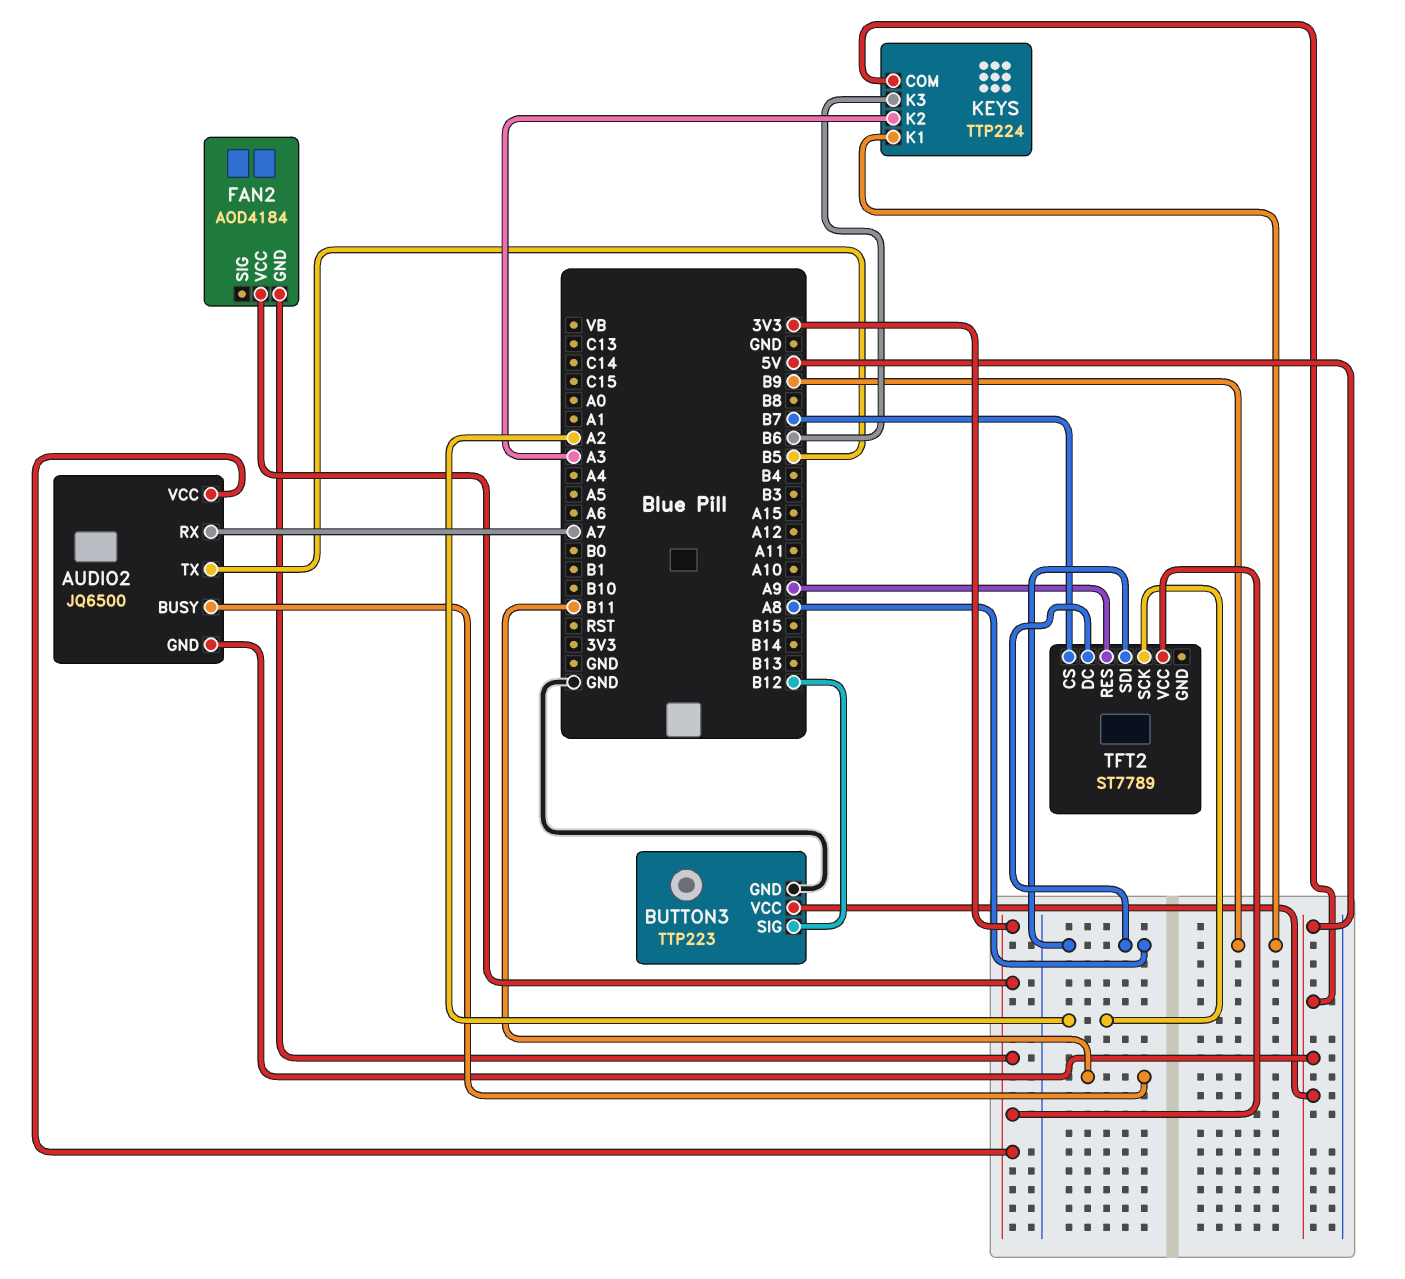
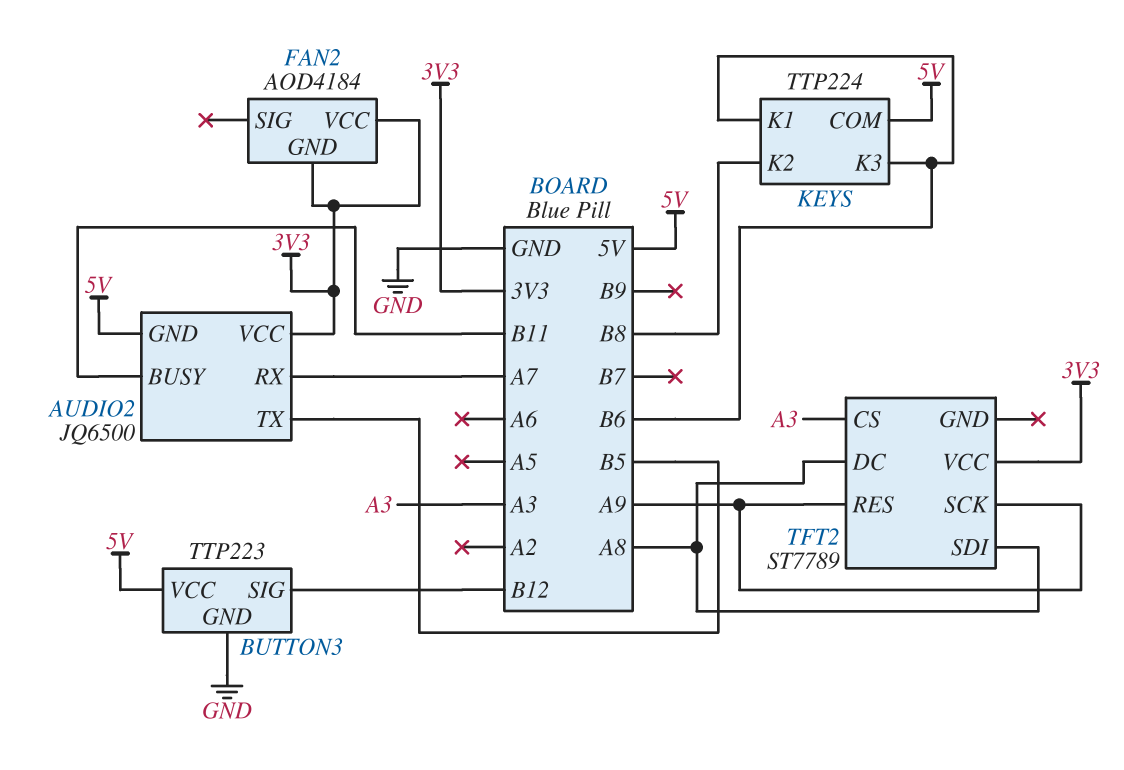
KEYS pin K1: B9 -> B6
KEYS pin K2: A3 -> B8
TFT2 pin CS: B7 -> A3
TFT2 pin SCK: A2 -> A9

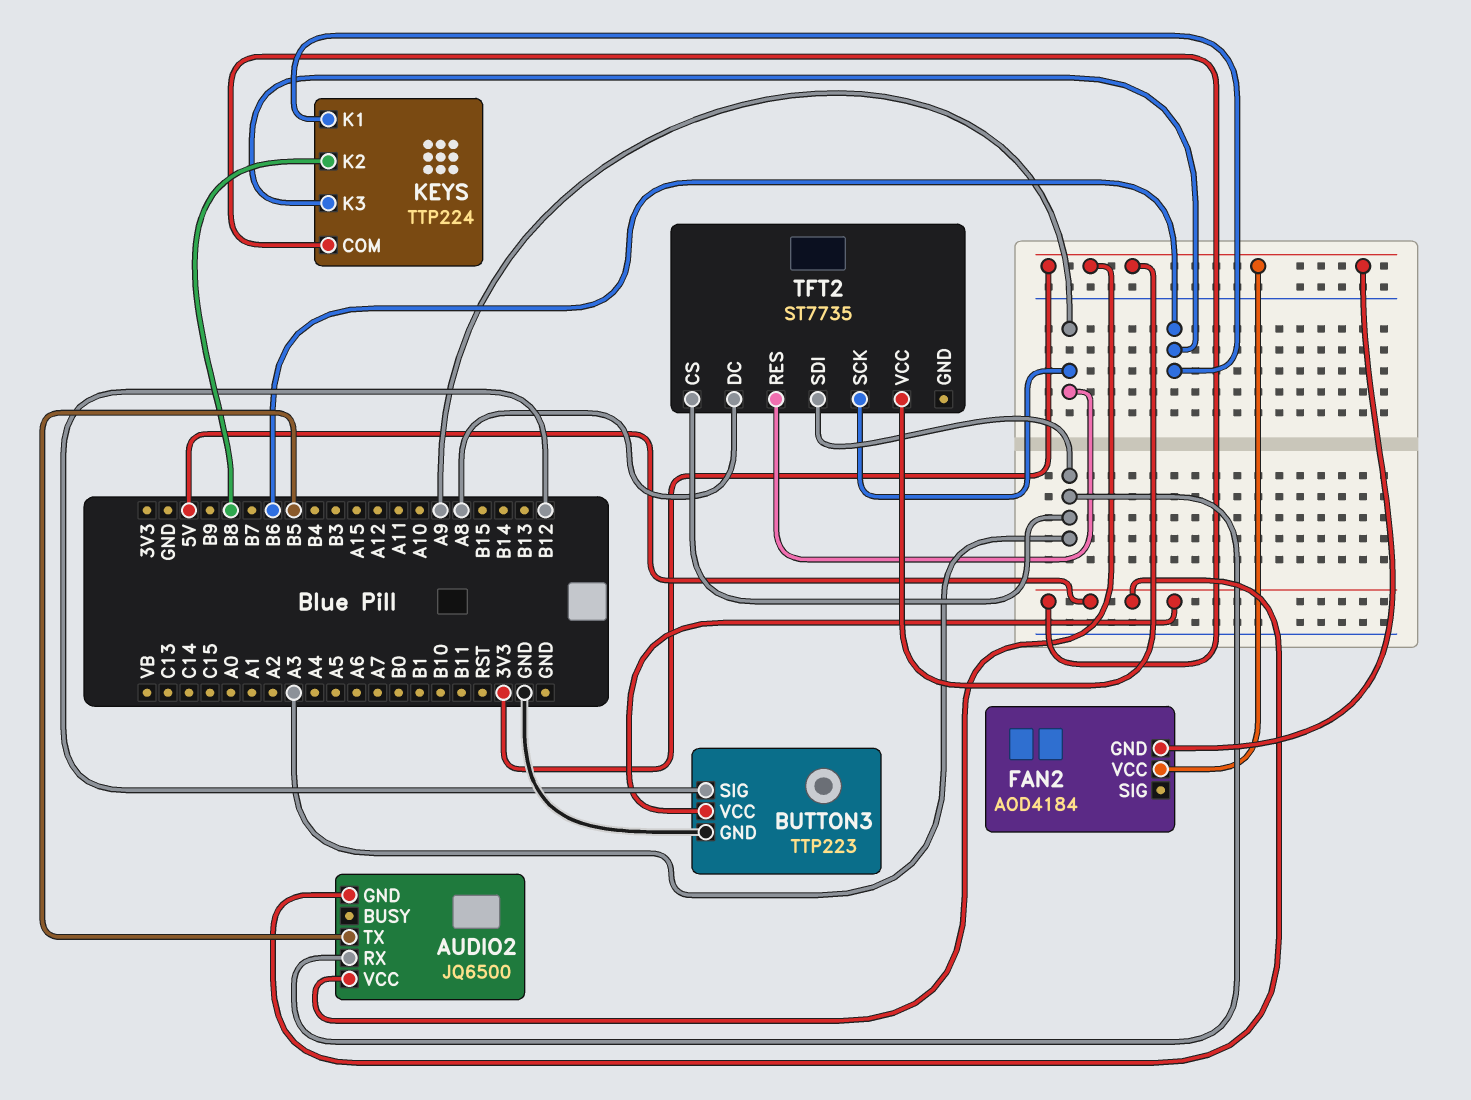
AUDIO2 pin BUSY: B11 -> none
AUDIO2 pin RX: A7 -> A3
TFT2: ST7789 -> ST7735
TFT2 pin SDI: A8 -> A3

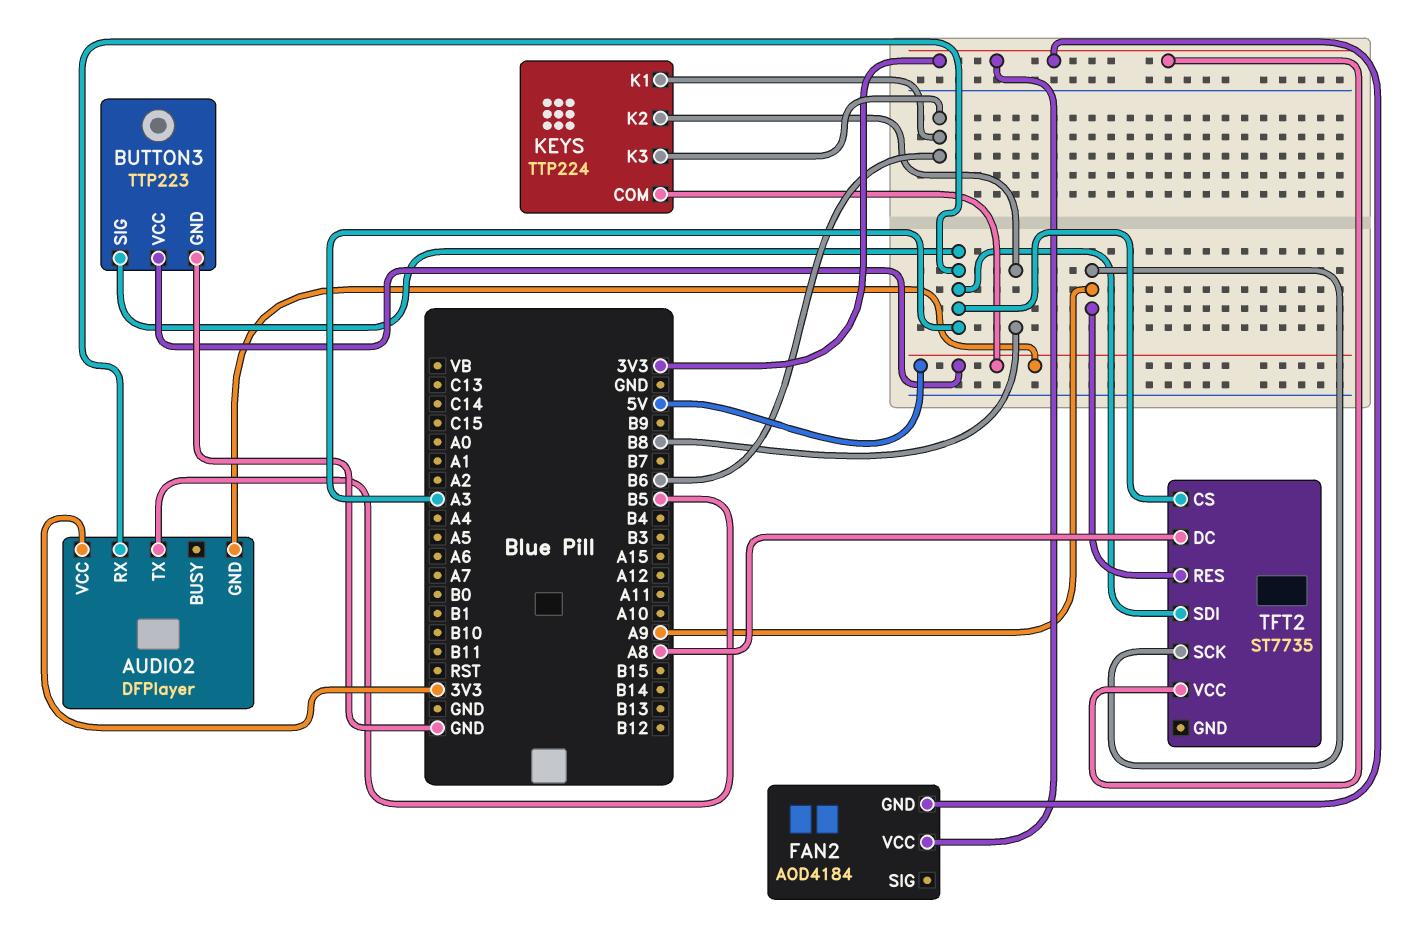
AUDIO2: JQ6500 -> DFPlayer
BUTTON3 pin SIG: B12 -> A3

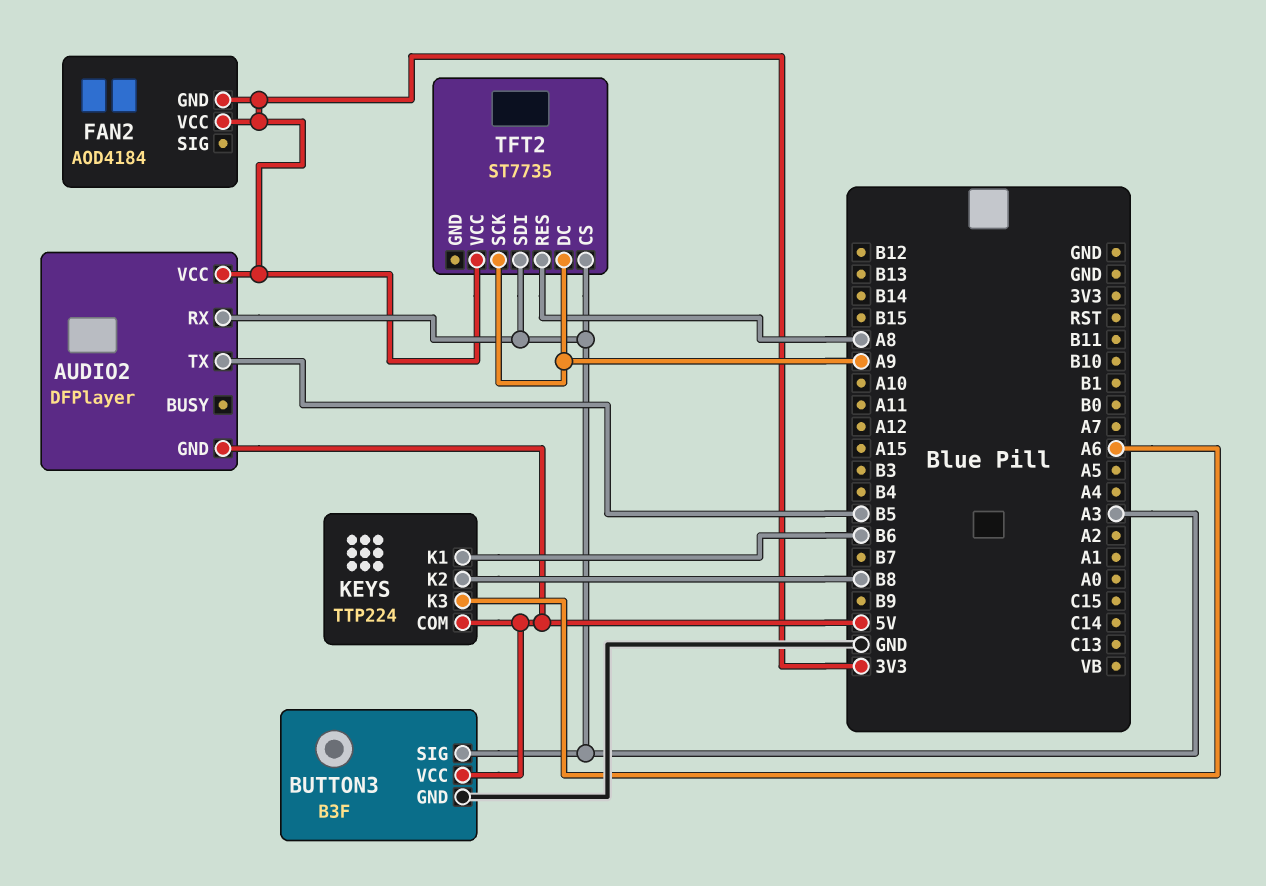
BUTTON3: TTP223 -> B3F
KEYS pin K3: B6 -> A6
TFT2 pin DC: A8 -> A9
TFT2 pin RES: A9 -> A8

